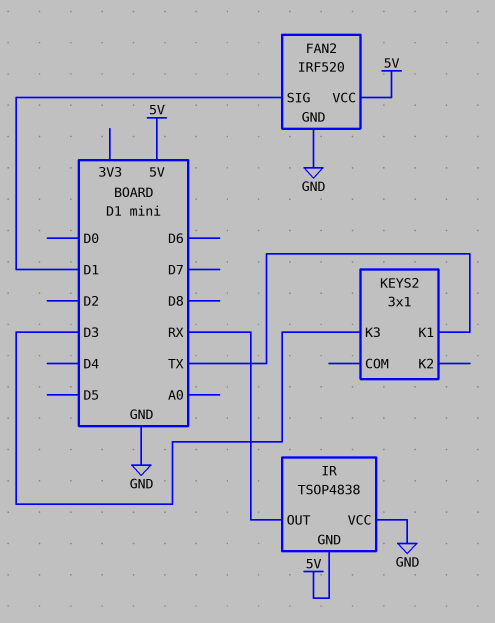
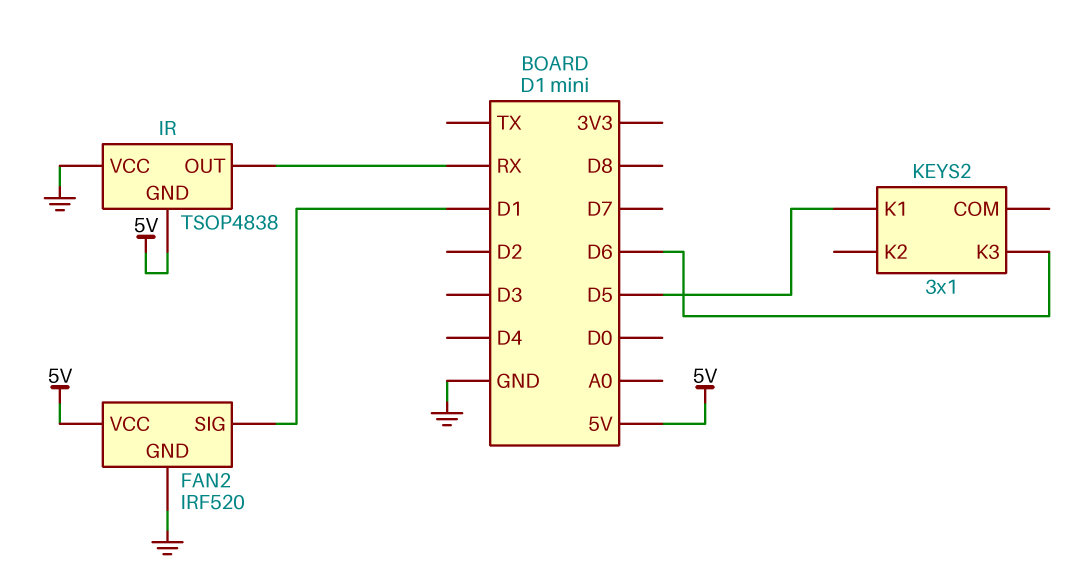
KEYS2 pin K1: TX -> D5
KEYS2 pin K3: D3 -> D6

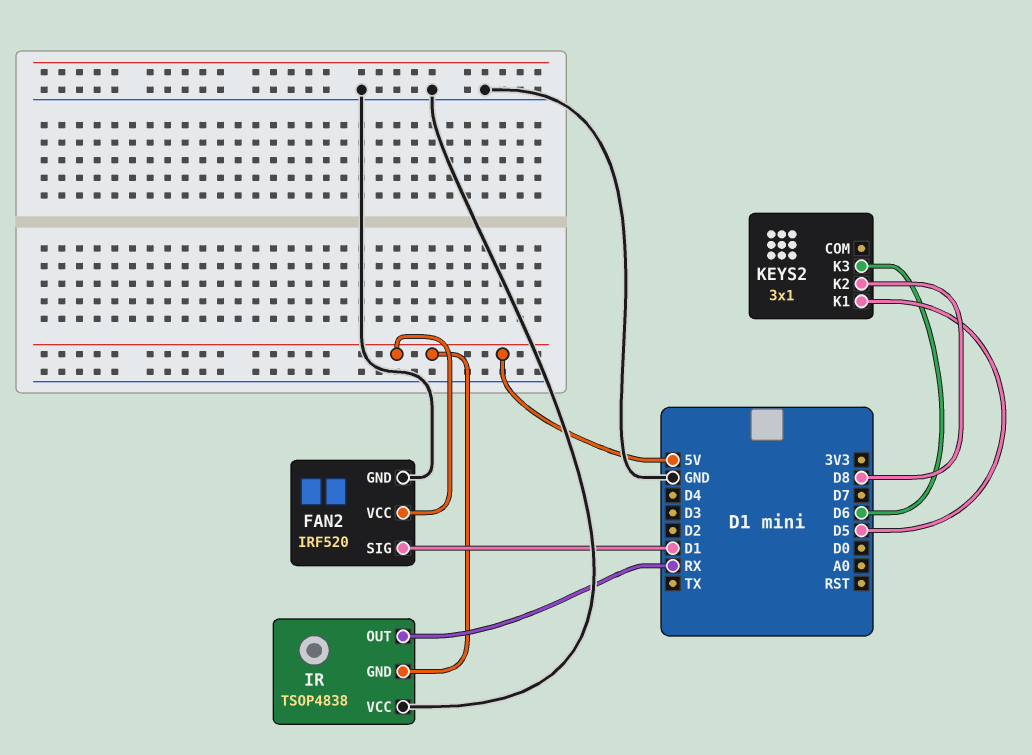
KEYS2 pin K2: none -> D8

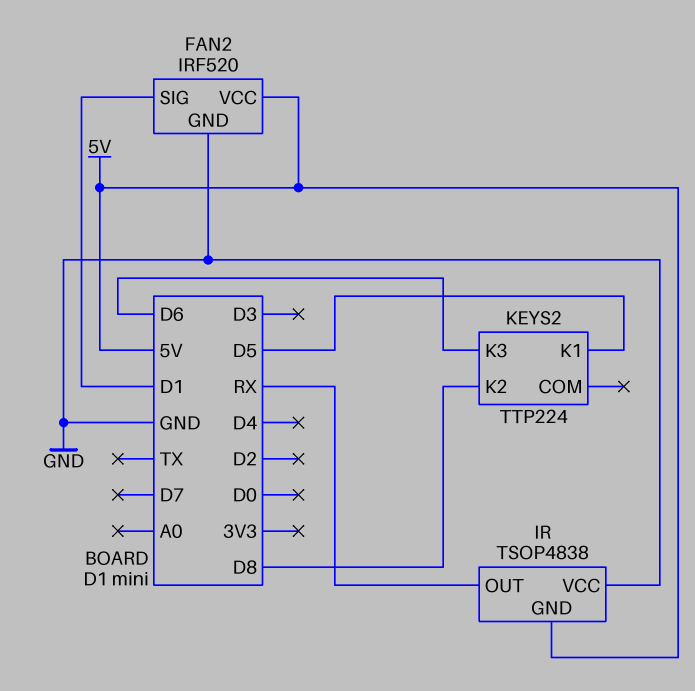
KEYS2: 3x1 -> TTP224

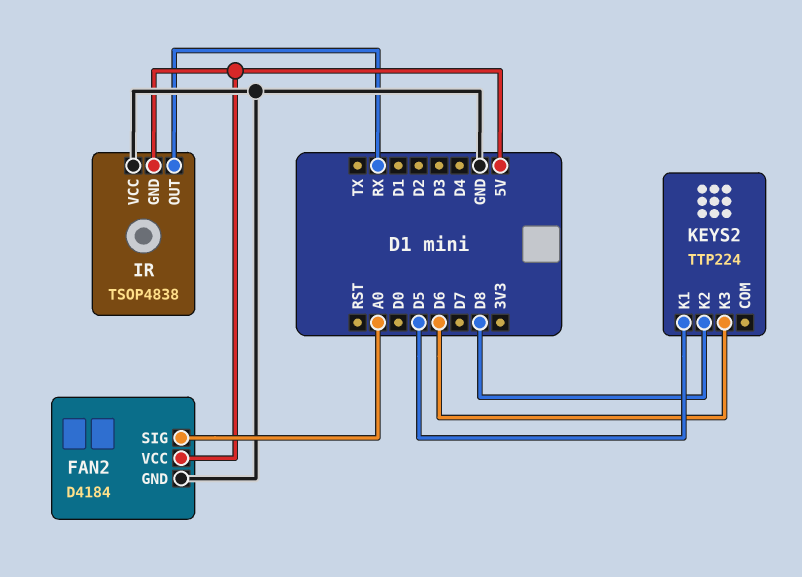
FAN2: IRF520 -> D4184
FAN2 pin SIG: D1 -> A0

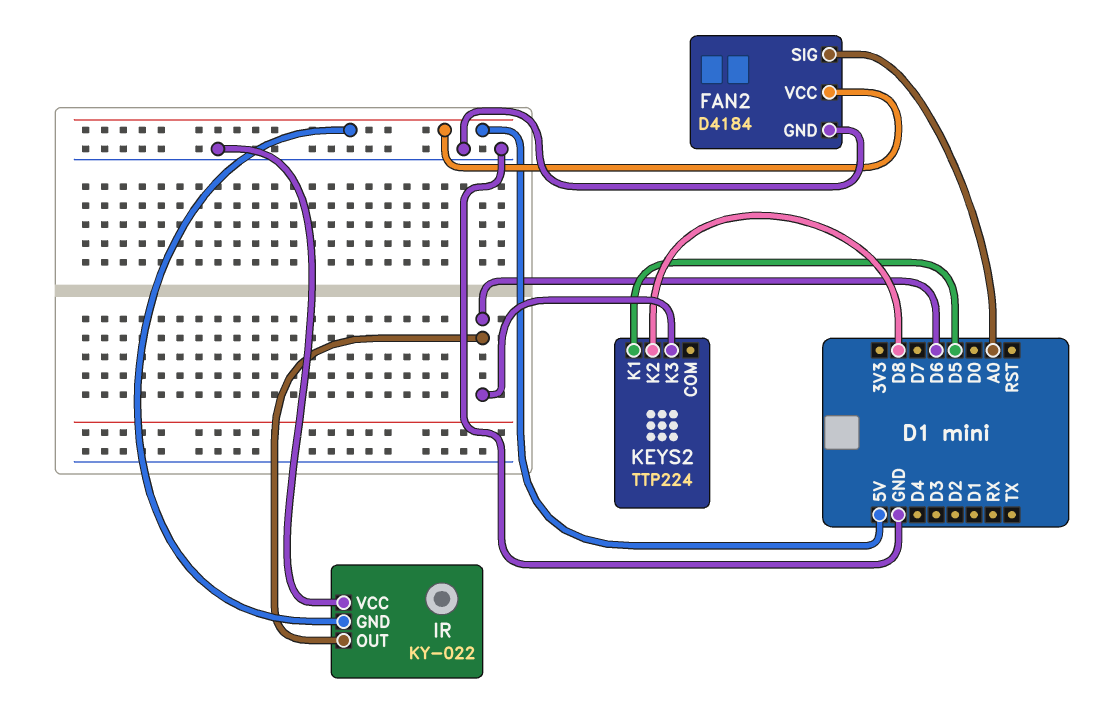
IR: TSOP4838 -> KY-022
IR pin OUT: RX -> D6

